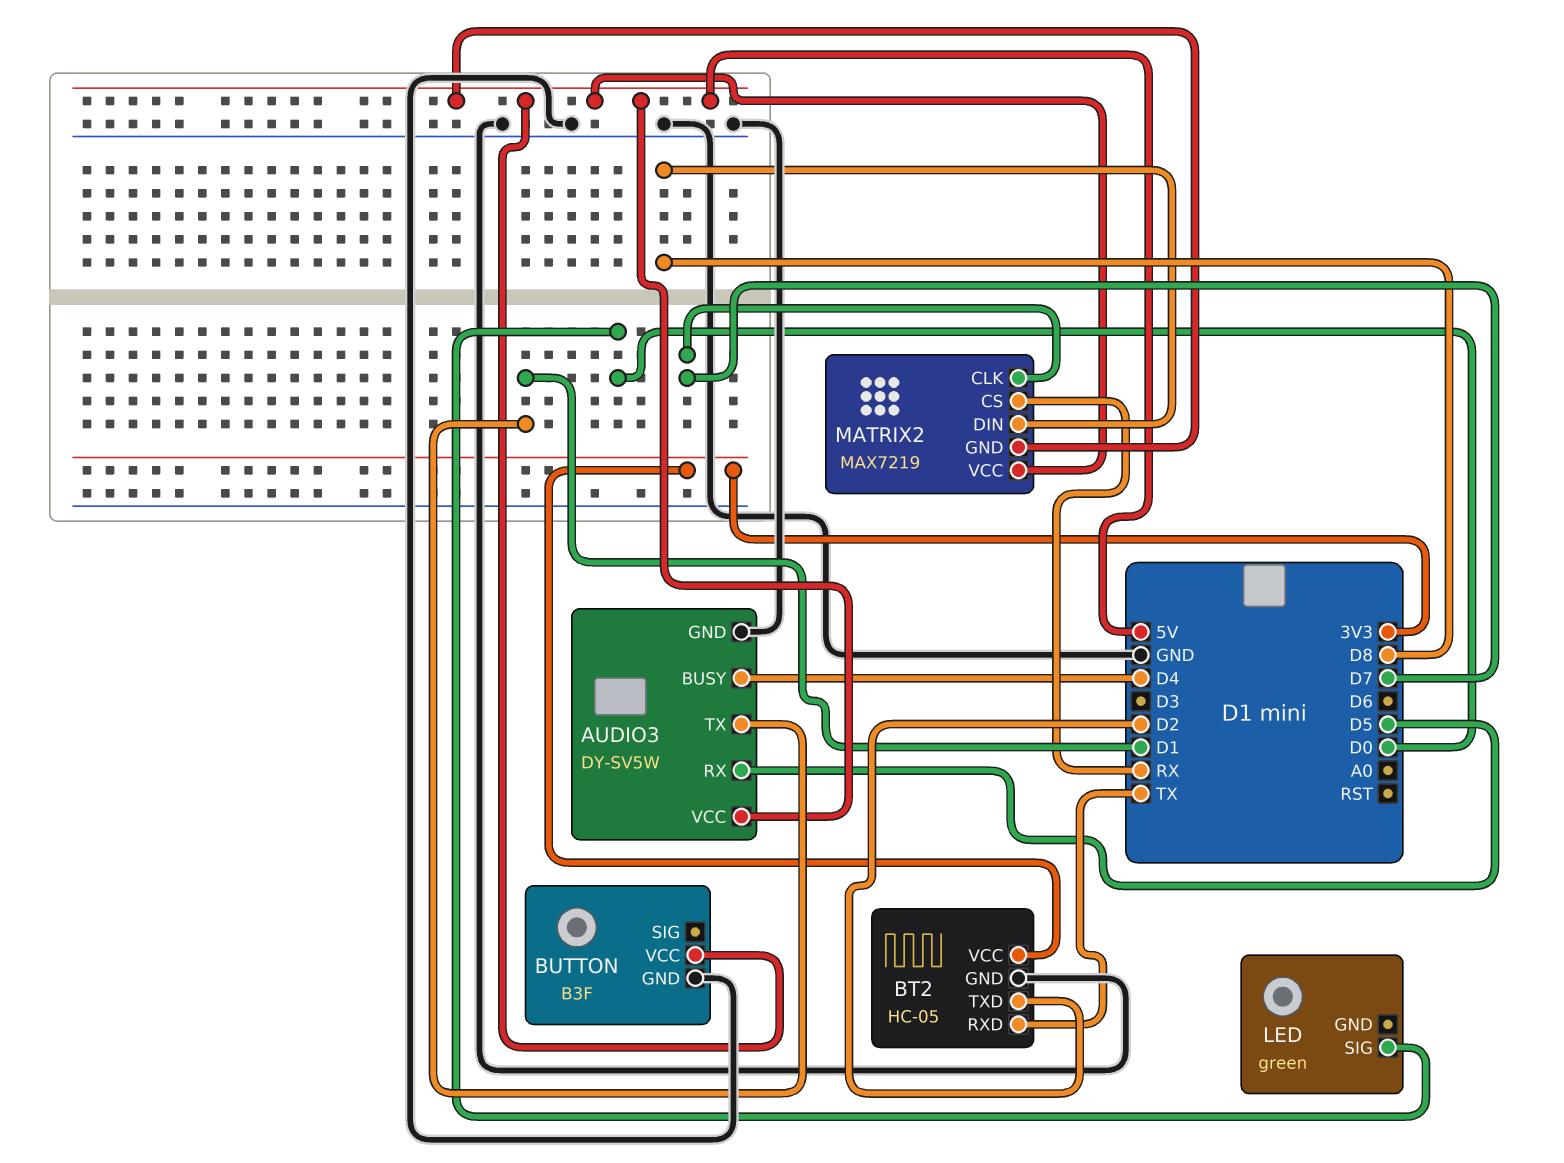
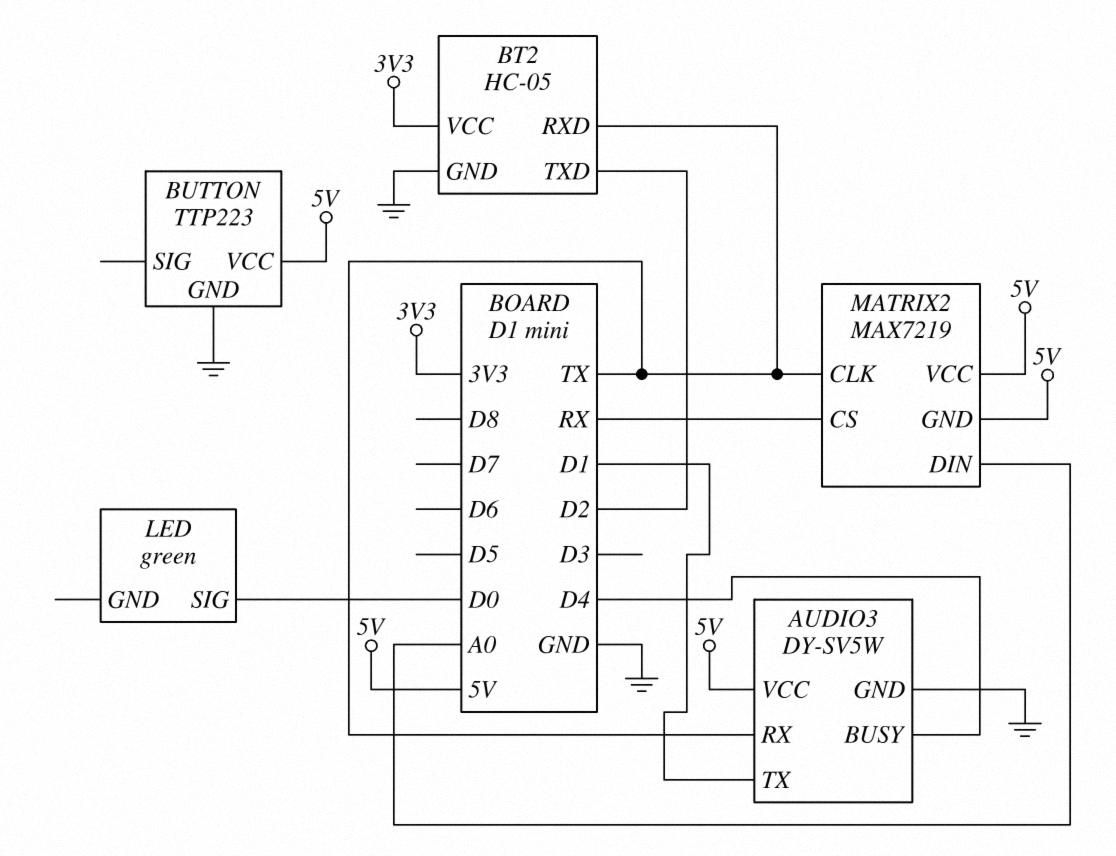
AUDIO3 pin RX: D5 -> TX
BUTTON: B3F -> TTP223
MATRIX2 pin CLK: D7 -> TX
MATRIX2 pin DIN: D8 -> A0

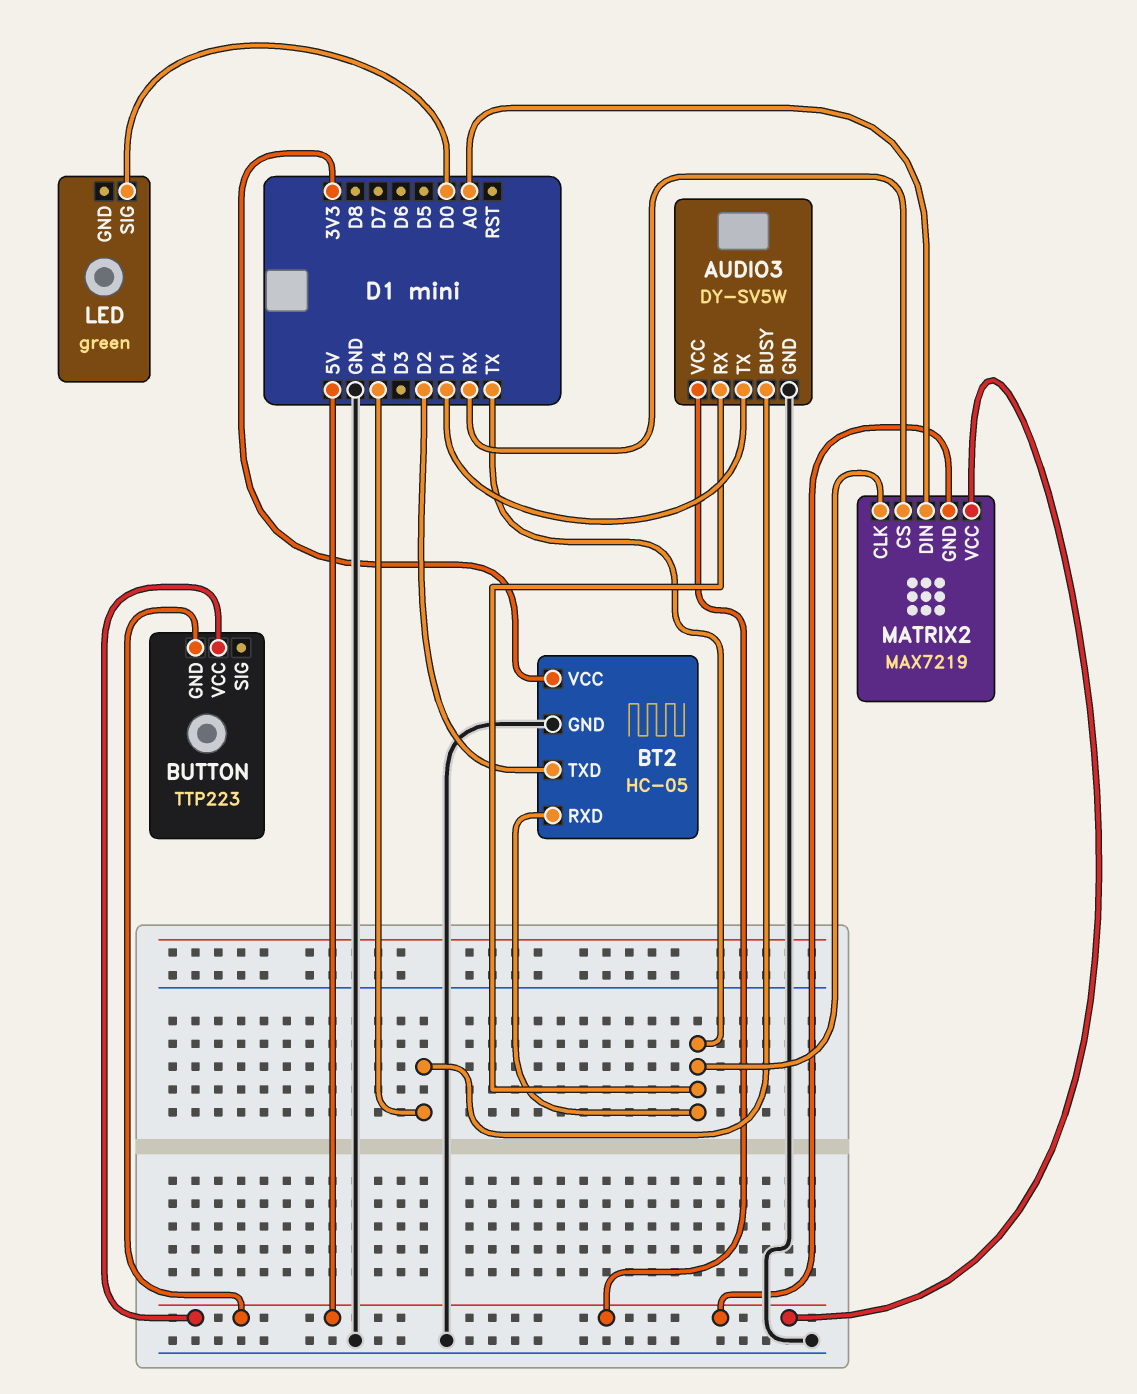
BUTTON pin GND: GND -> 5V

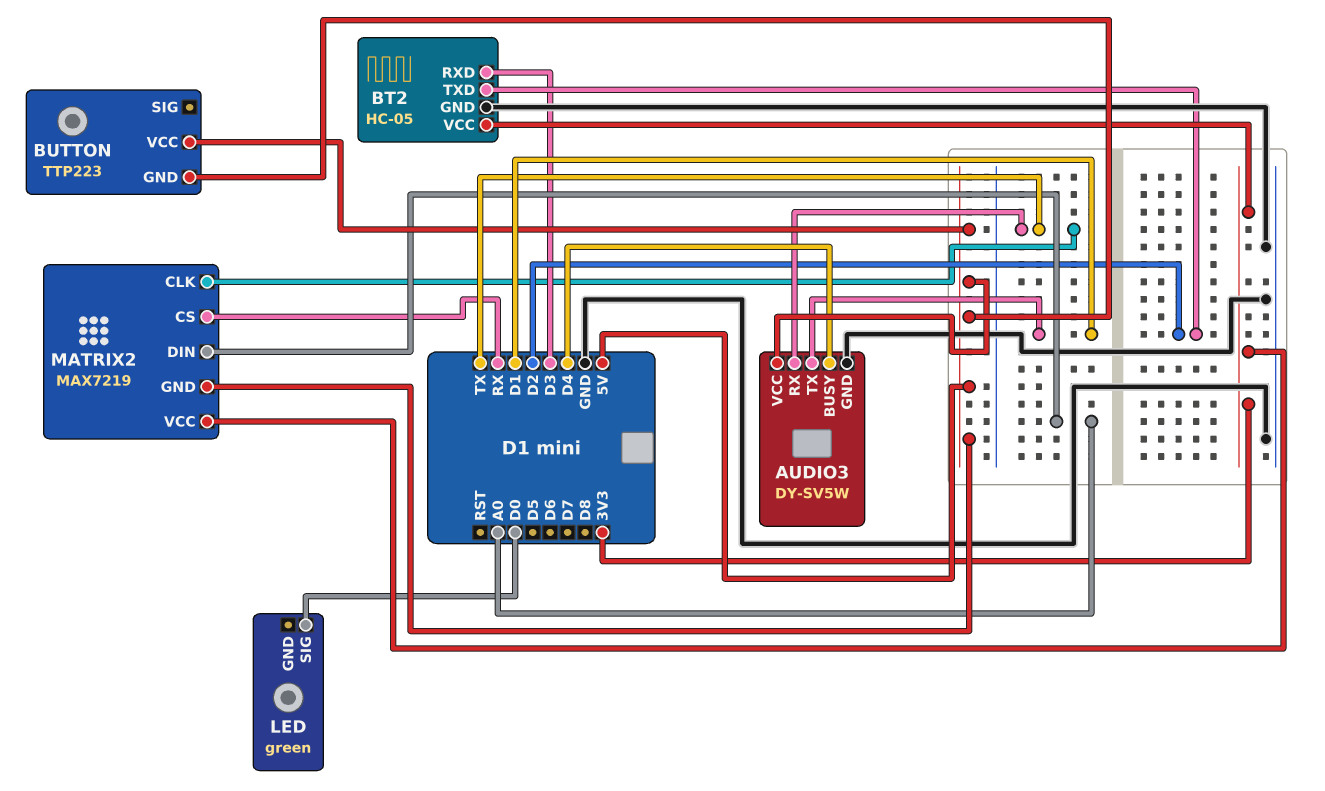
BT2 pin RXD: TX -> D3
MATRIX2 pin VCC: 5V -> 3V3

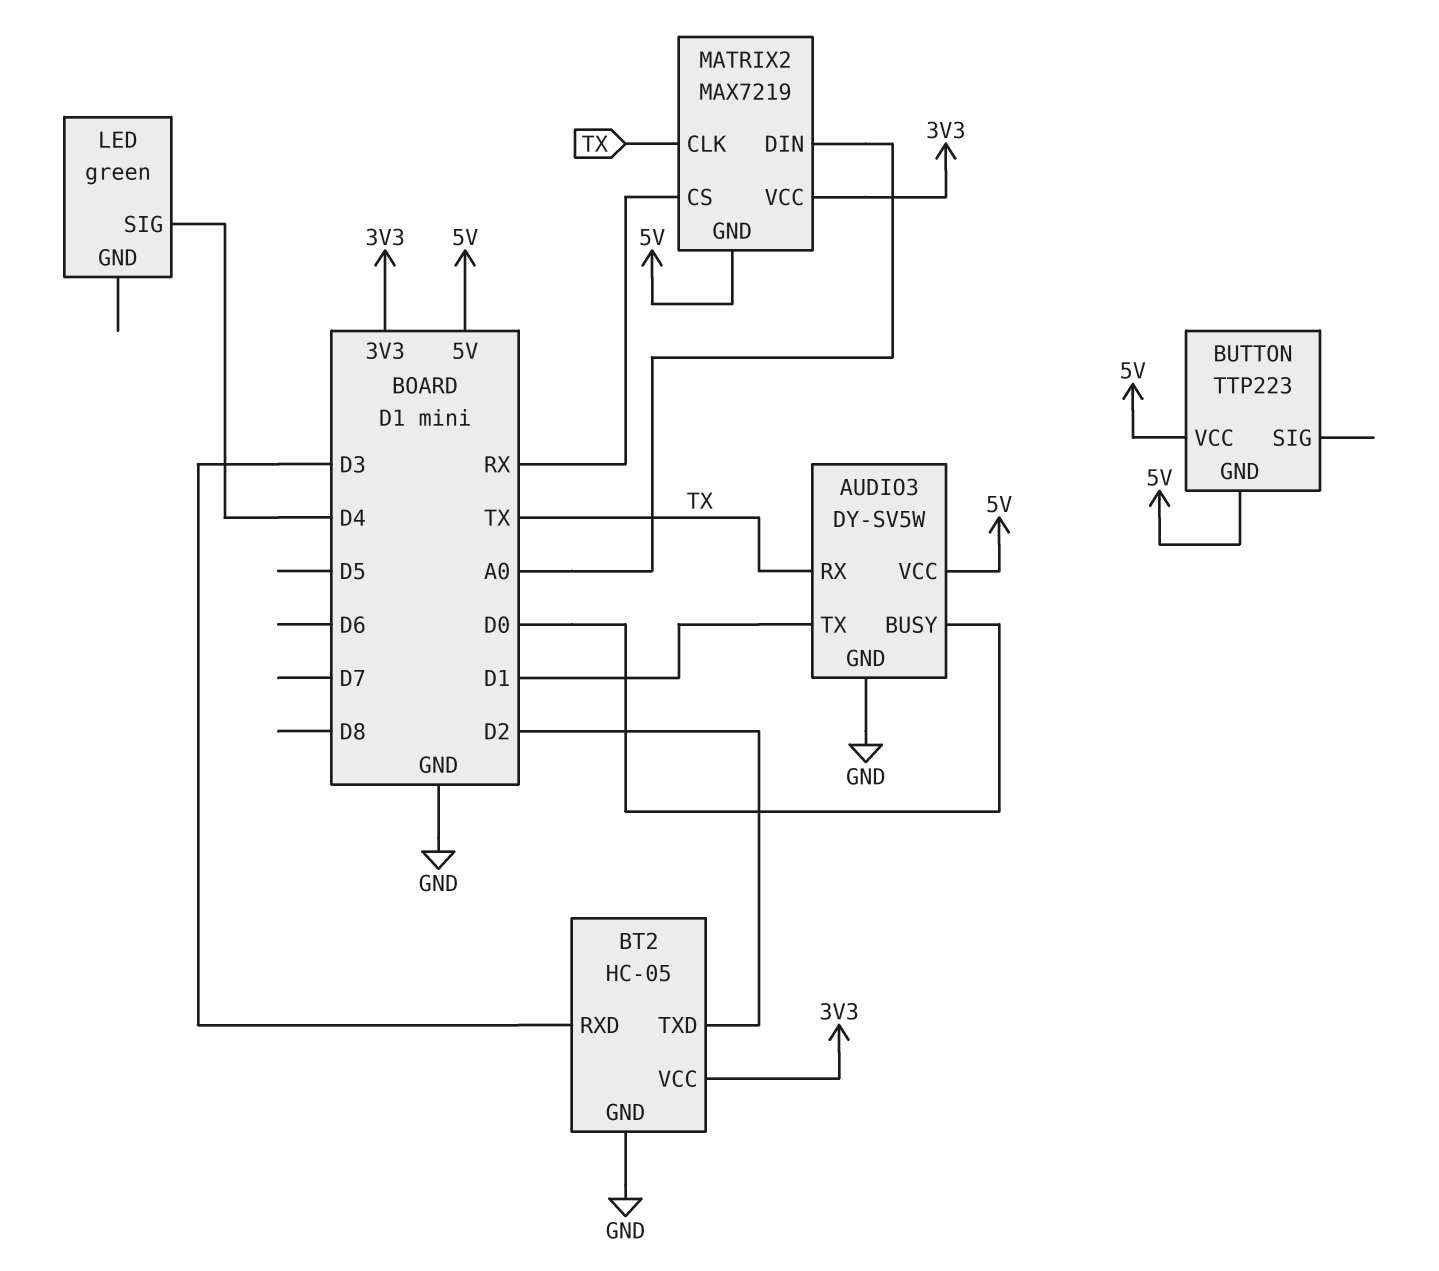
AUDIO3 pin BUSY: D4 -> D0
LED pin SIG: D0 -> D4

